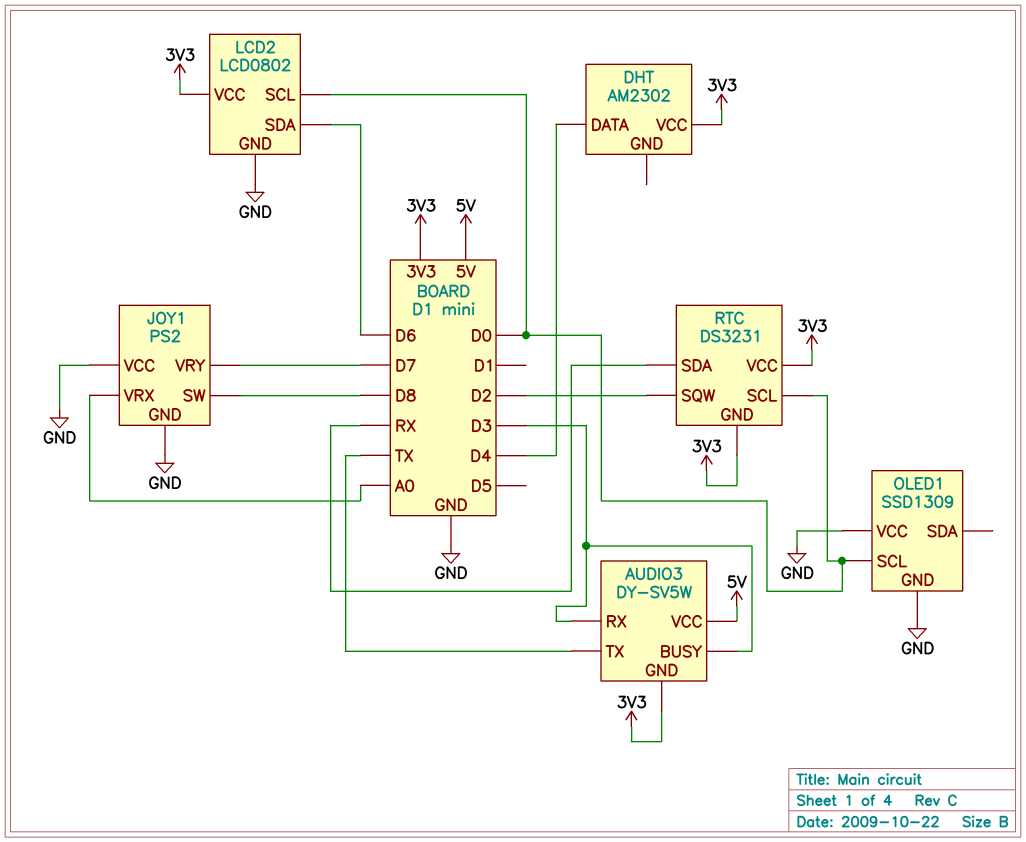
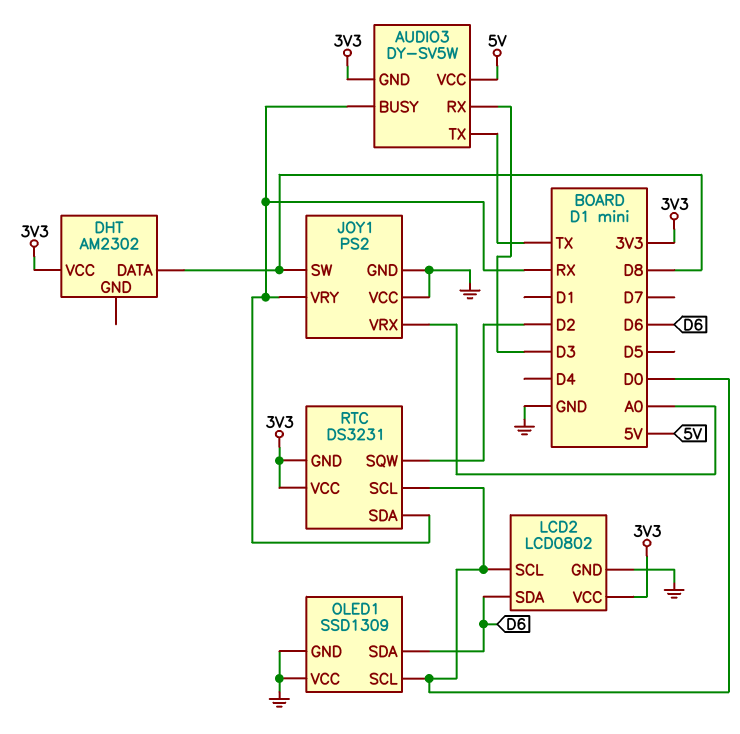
AUDIO3 pin BUSY: D3 -> RX
DHT pin DATA: D4 -> D8
JOY1 pin VRY: D7 -> RX
OLED1 pin SDA: none -> D6

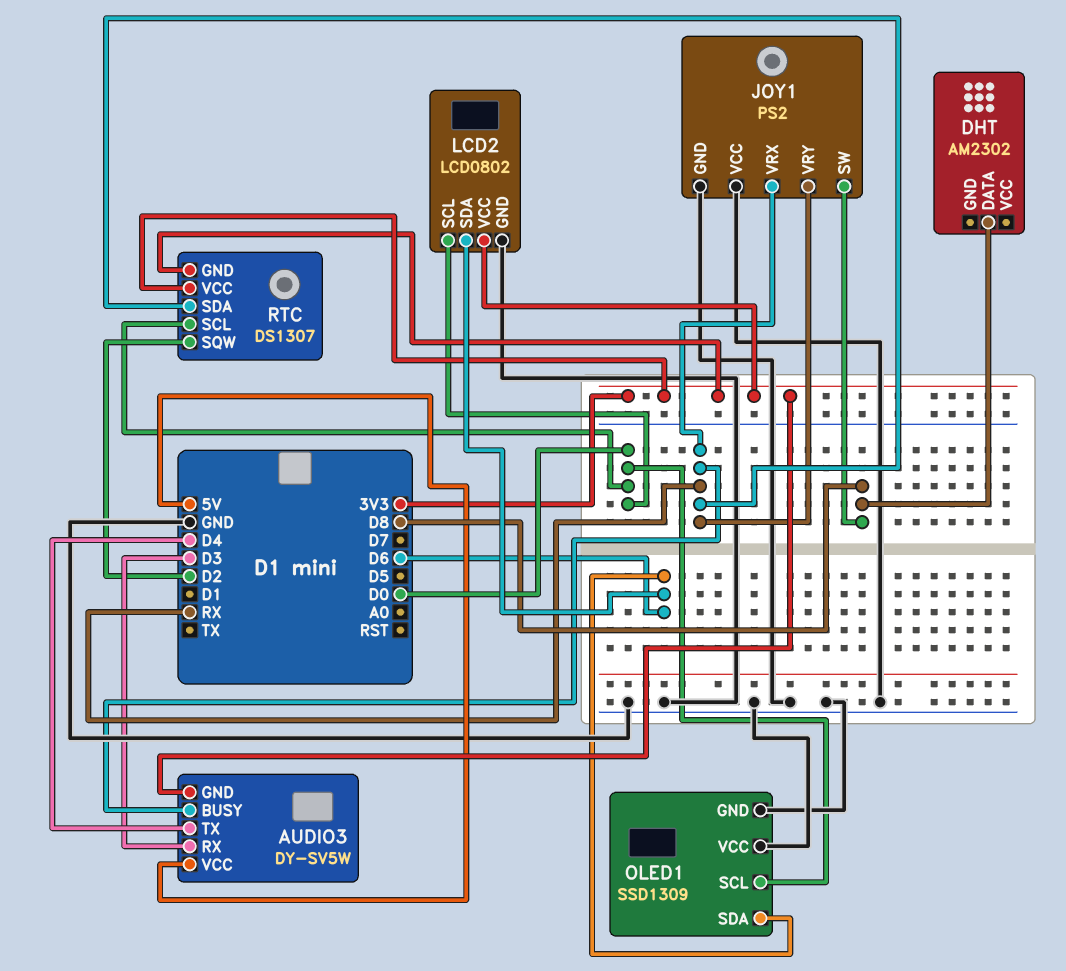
AUDIO3 pin TX: TX -> D4
DHT pin VCC: 3V3 -> none
JOY1 pin VRX: A0 -> RX
RTC: DS3231 -> DS1307

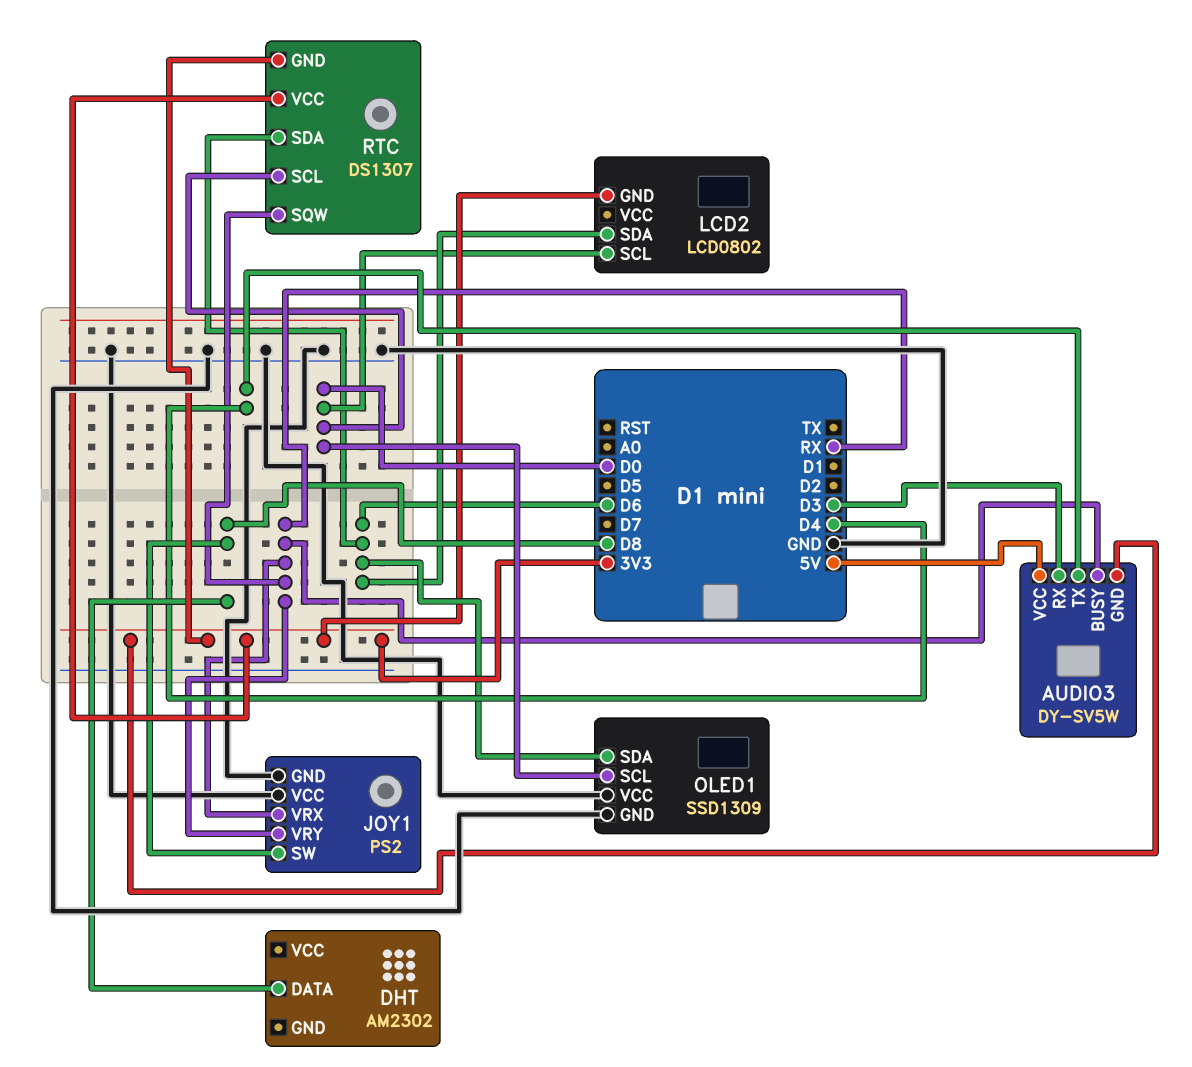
LCD2 pin GND: GND -> 3V3
LCD2 pin VCC: 3V3 -> none
RTC pin SDA: RX -> D6
RTC pin SQW: D2 -> RX

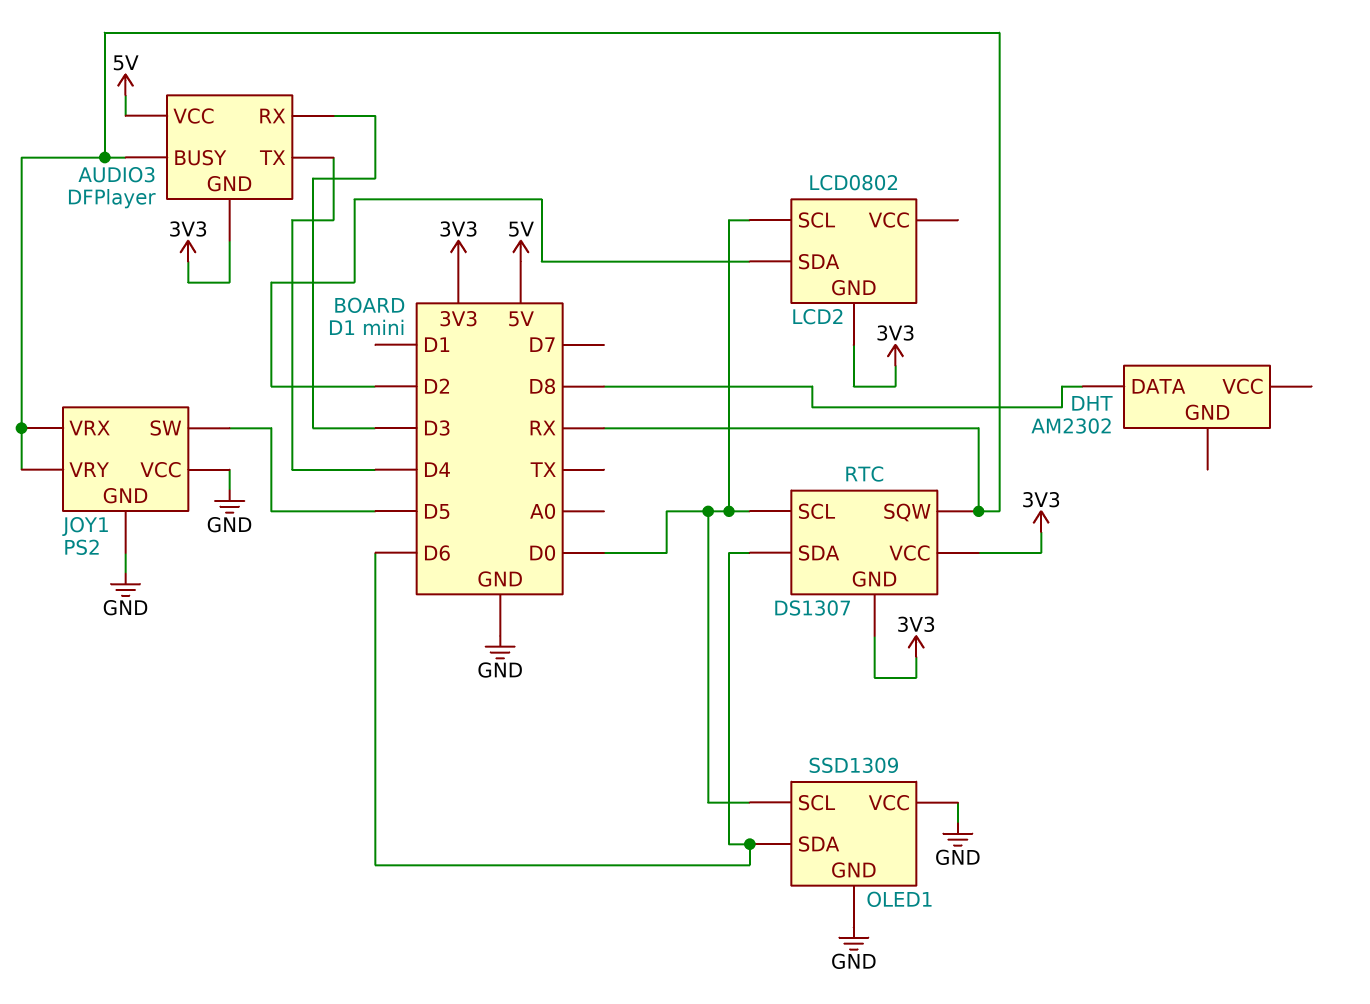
AUDIO3: DY-SV5W -> DFPlayer
JOY1 pin SW: D8 -> D5
LCD2 pin SDA: D6 -> D2

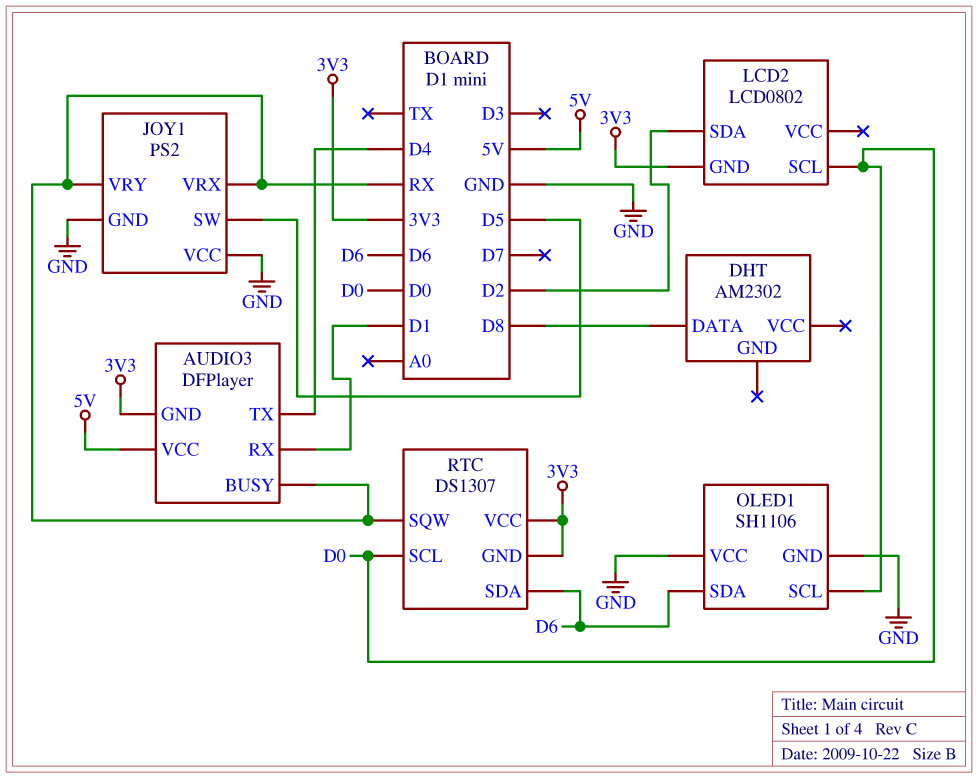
AUDIO3 pin RX: D3 -> D1
OLED1: SSD1309 -> SH1106

